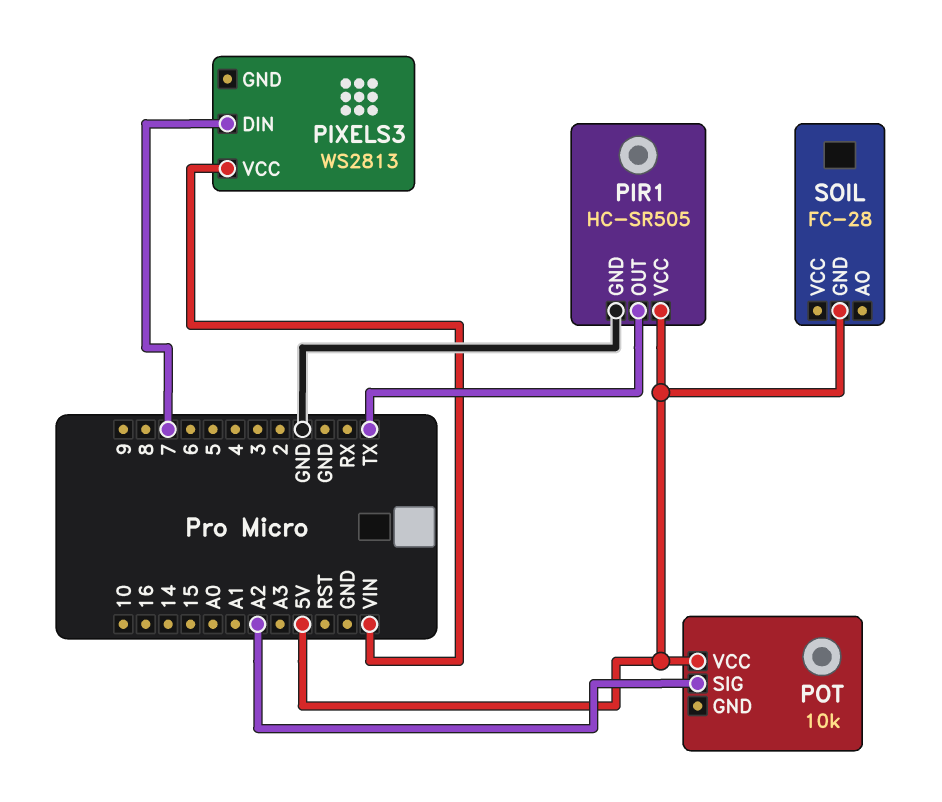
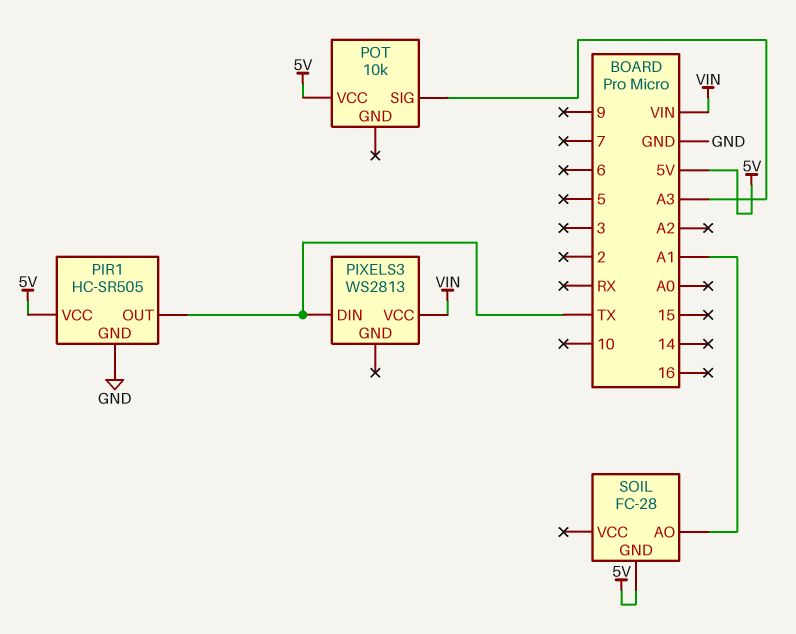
PIXELS3 pin DIN: 7 -> TX
POT pin SIG: A2 -> A3
SOIL pin AO: none -> A1

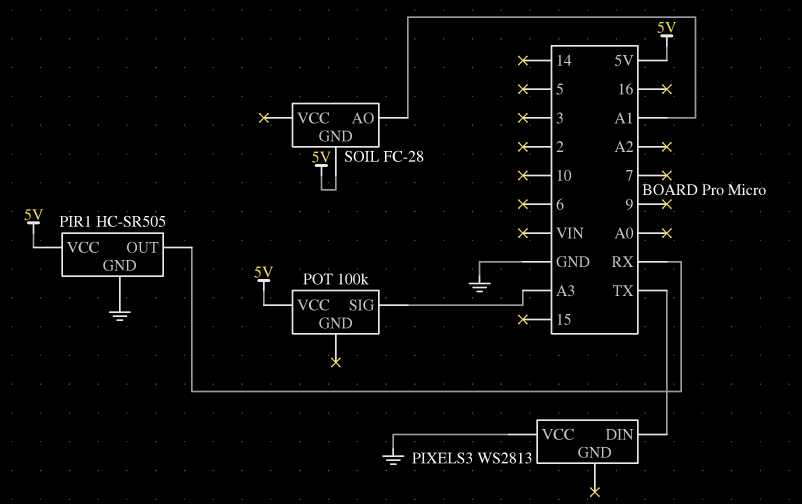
PIR1 pin OUT: TX -> RX
PIXELS3 pin VCC: VIN -> GND
POT: 10k -> 100k

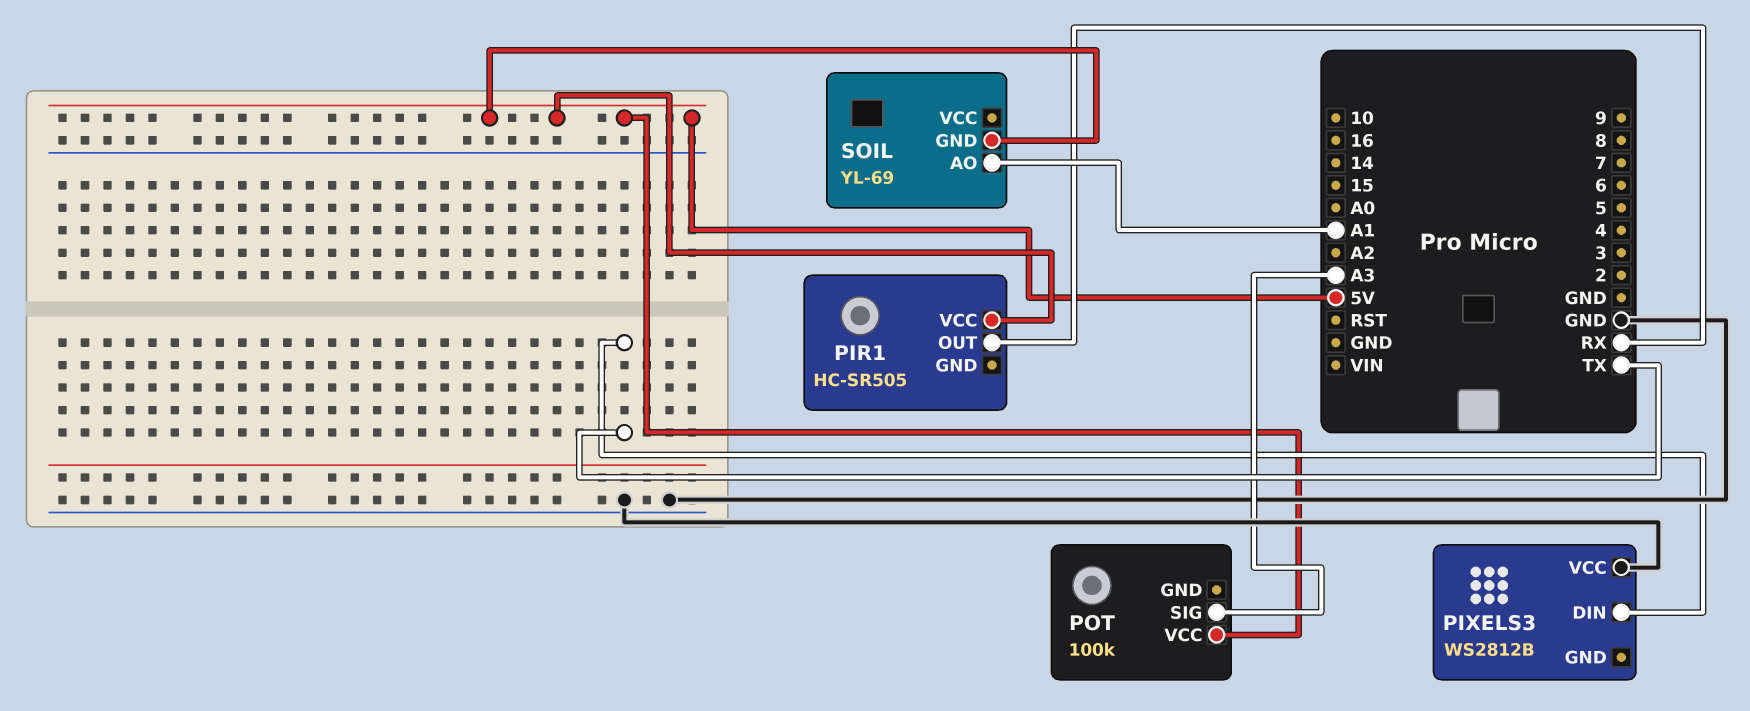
PIR1 pin GND: GND -> none
PIXELS3: WS2813 -> WS2812B
SOIL: FC-28 -> YL-69

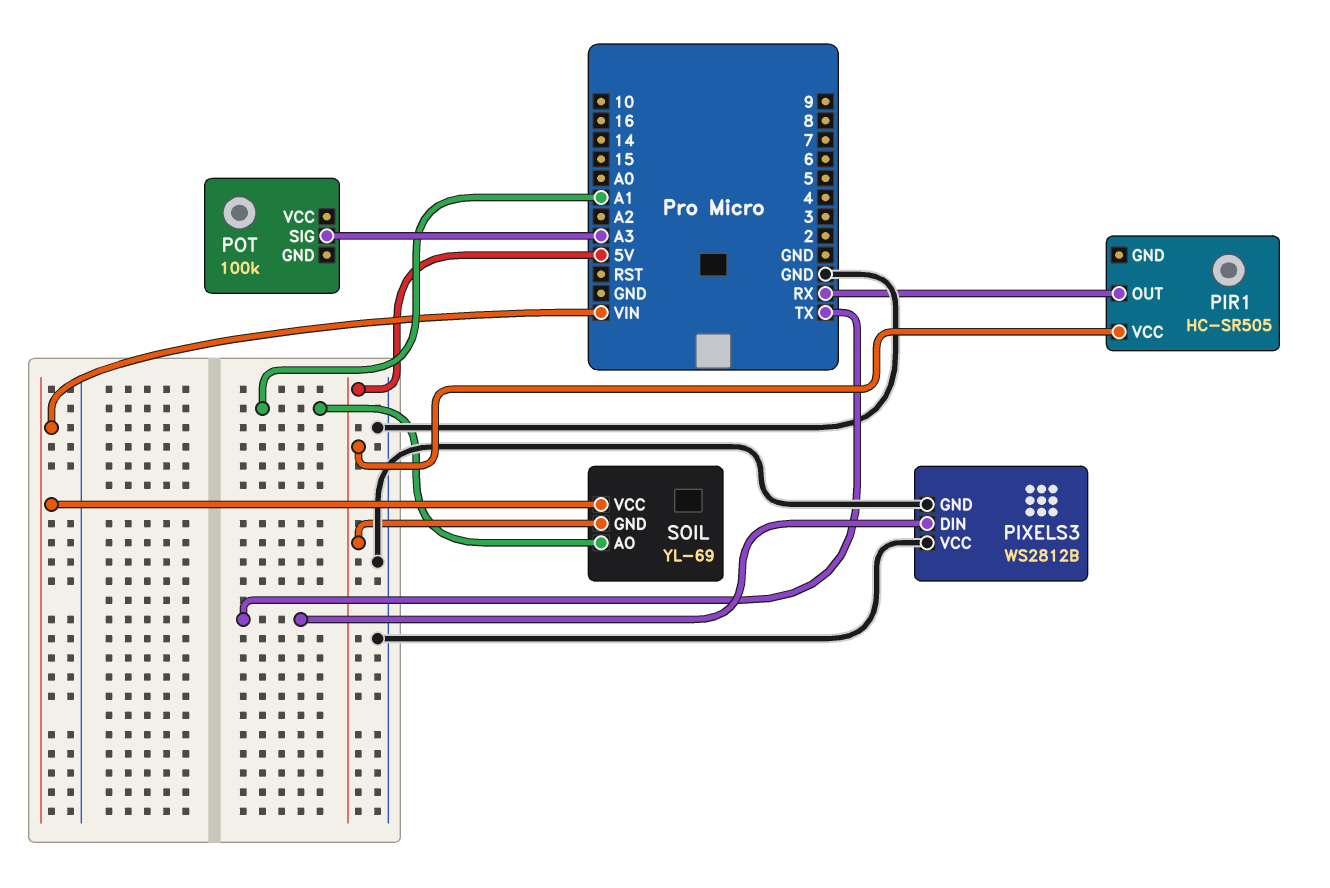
PIXELS3 pin GND: none -> GND
POT pin VCC: 5V -> none
SOIL pin VCC: none -> VIN

